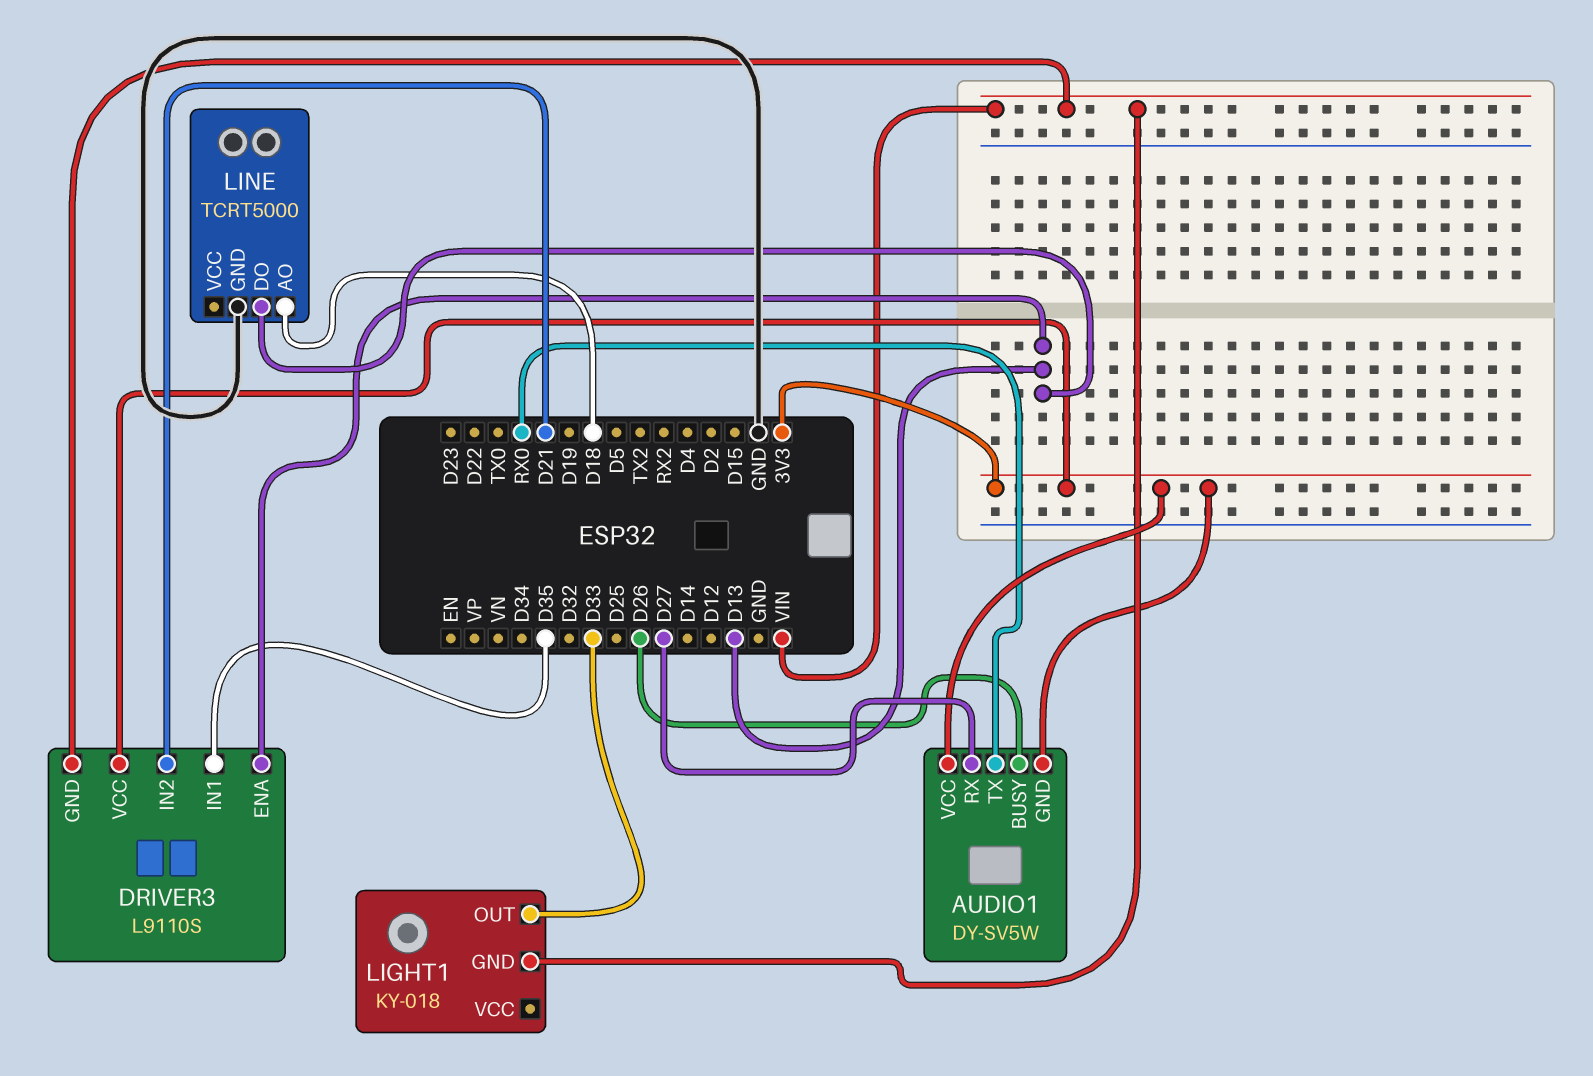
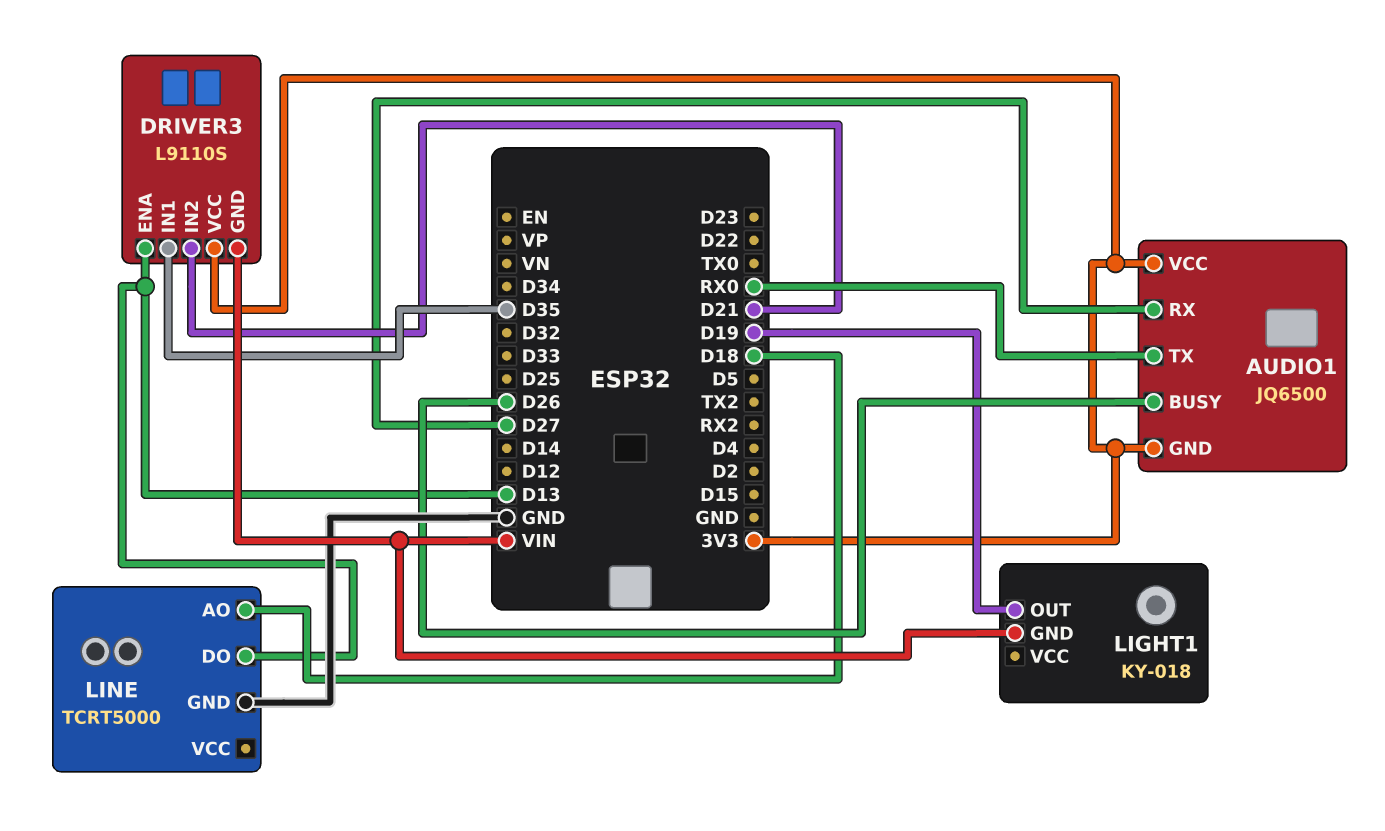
AUDIO1: DY-SV5W -> JQ6500
LIGHT1 pin OUT: D33 -> D19

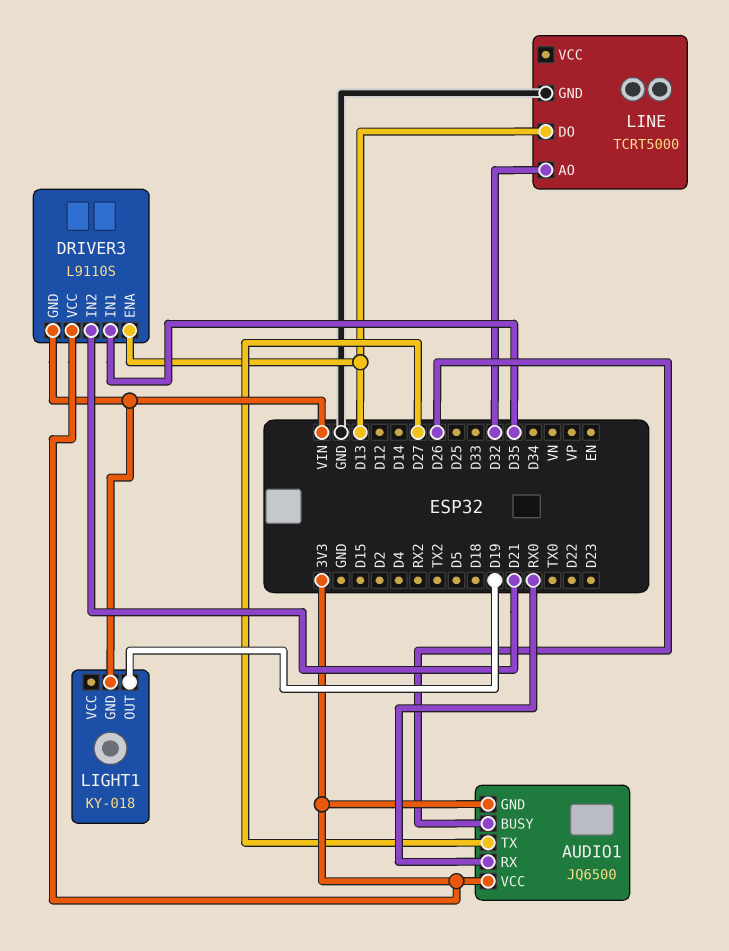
AUDIO1 pin RX: D27 -> RX0
AUDIO1 pin TX: RX0 -> D27
LINE pin AO: D18 -> D32

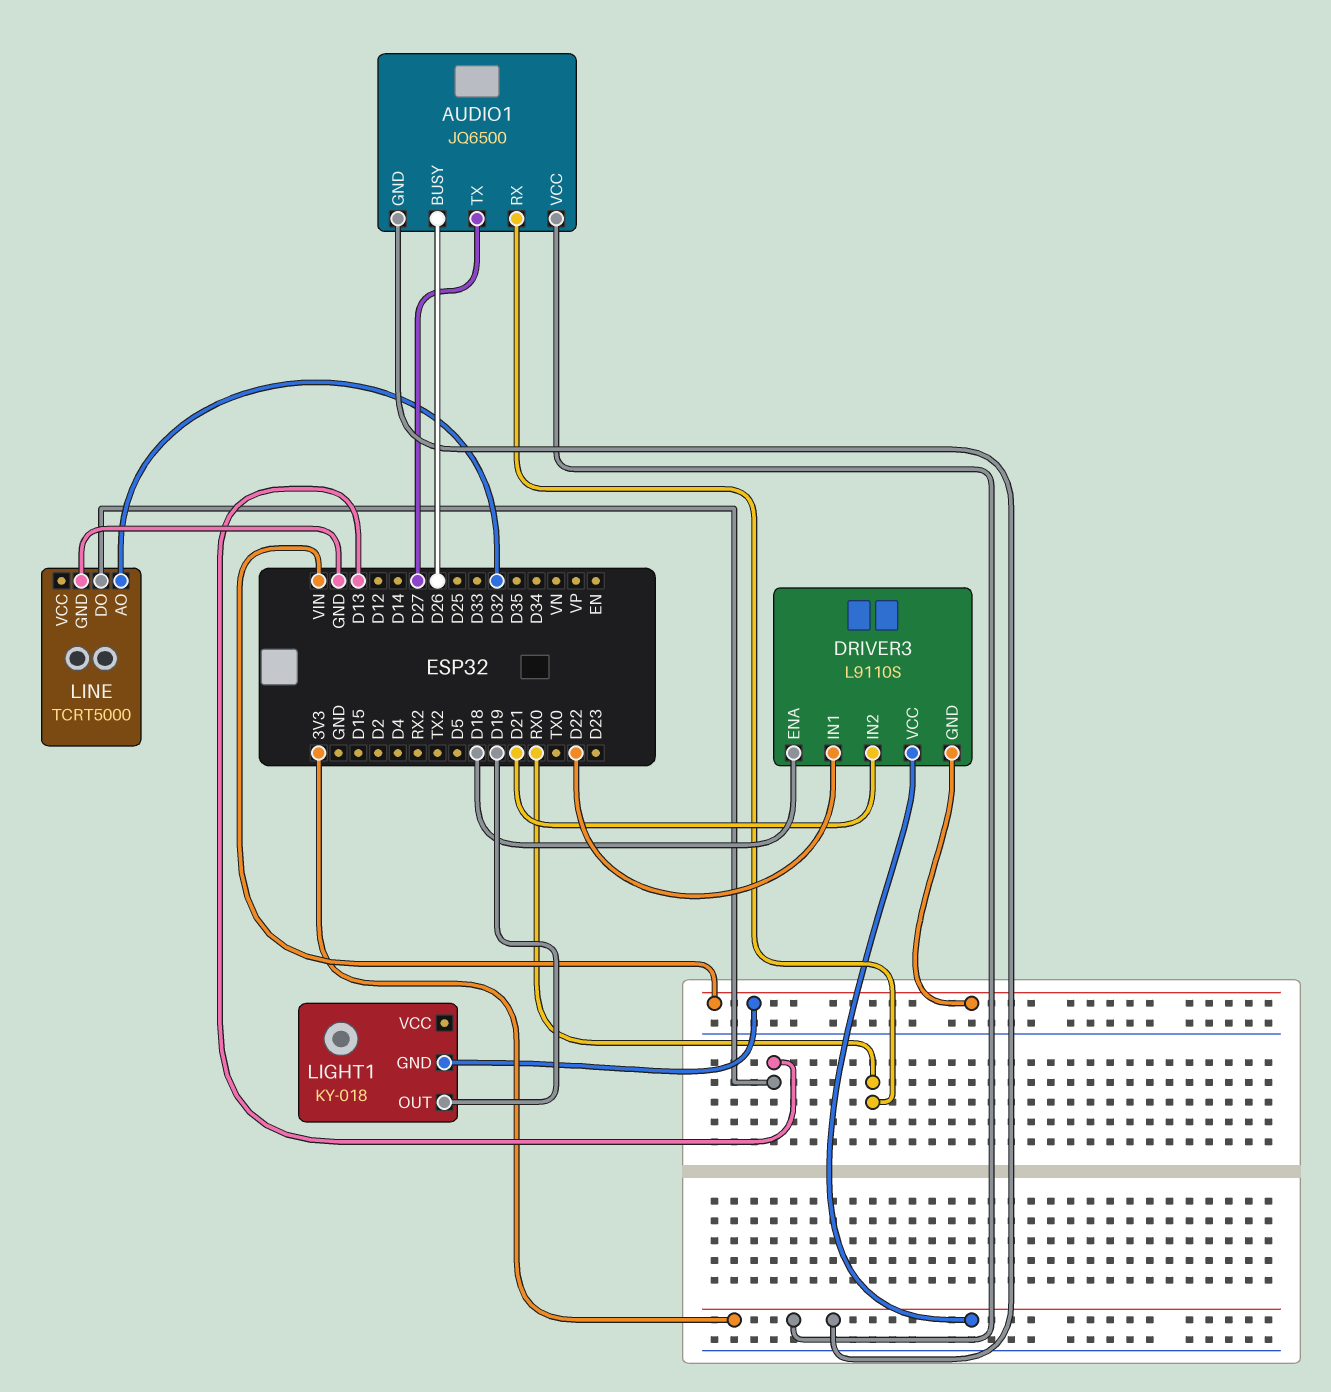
DRIVER3 pin ENA: D13 -> D18
DRIVER3 pin IN1: D35 -> D22

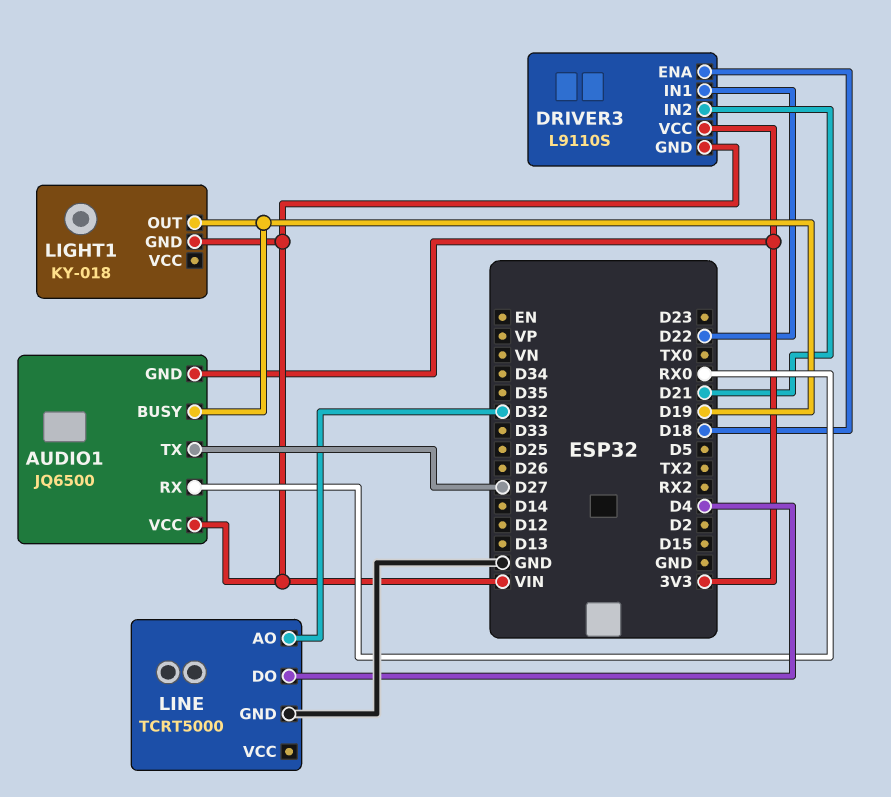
AUDIO1 pin BUSY: D26 -> D19
AUDIO1 pin VCC: 3V3 -> VIN
LINE pin DO: D13 -> D4

